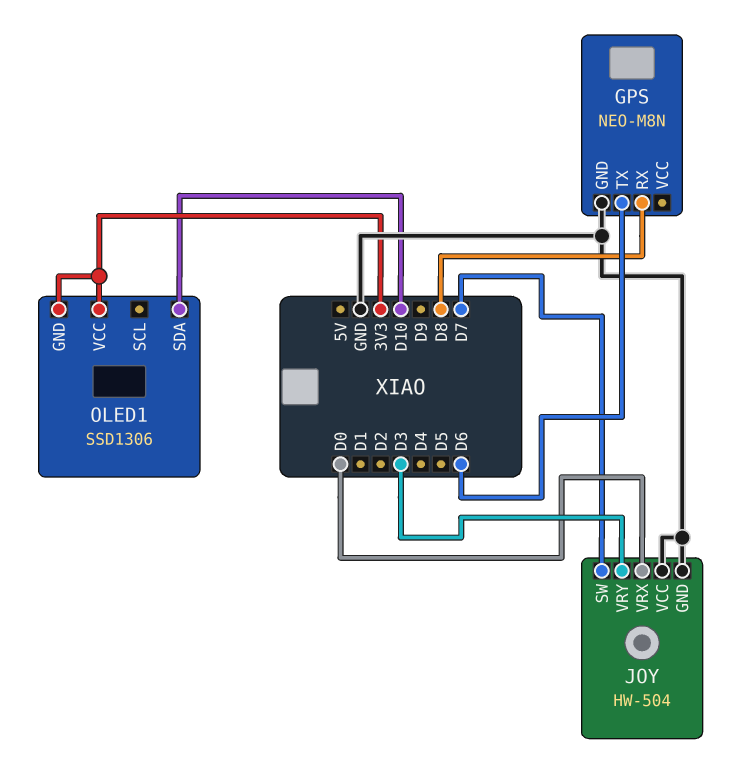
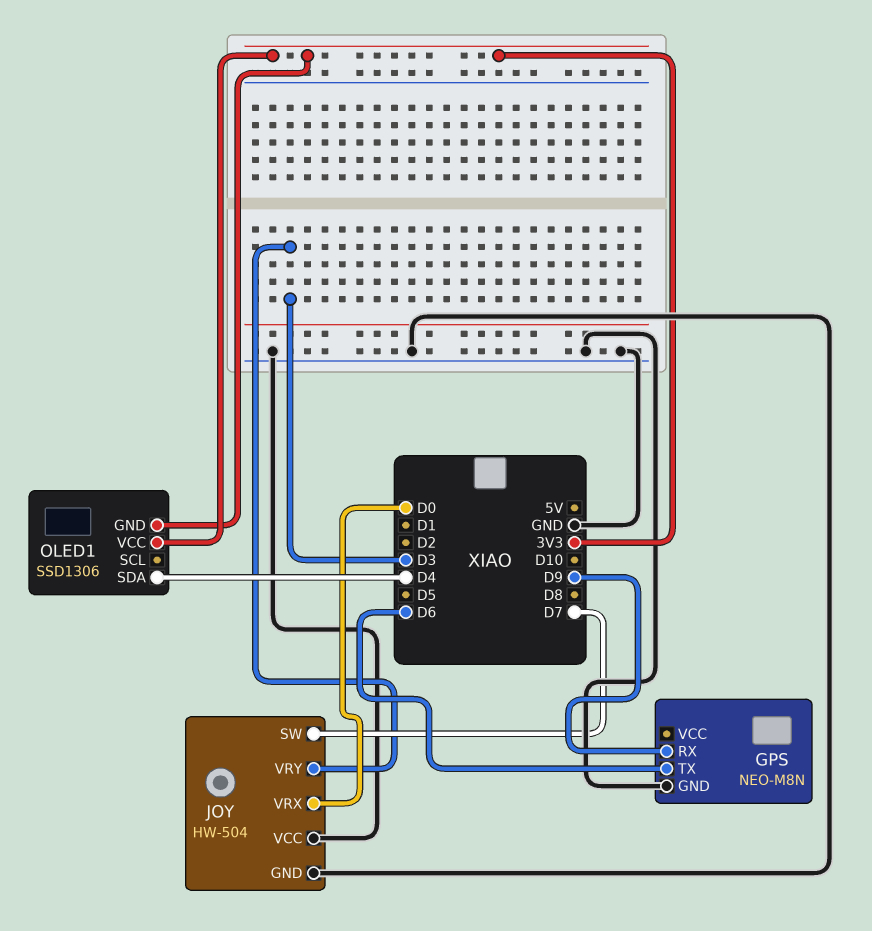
GPS pin RX: D8 -> D9
OLED1 pin SDA: D10 -> D4

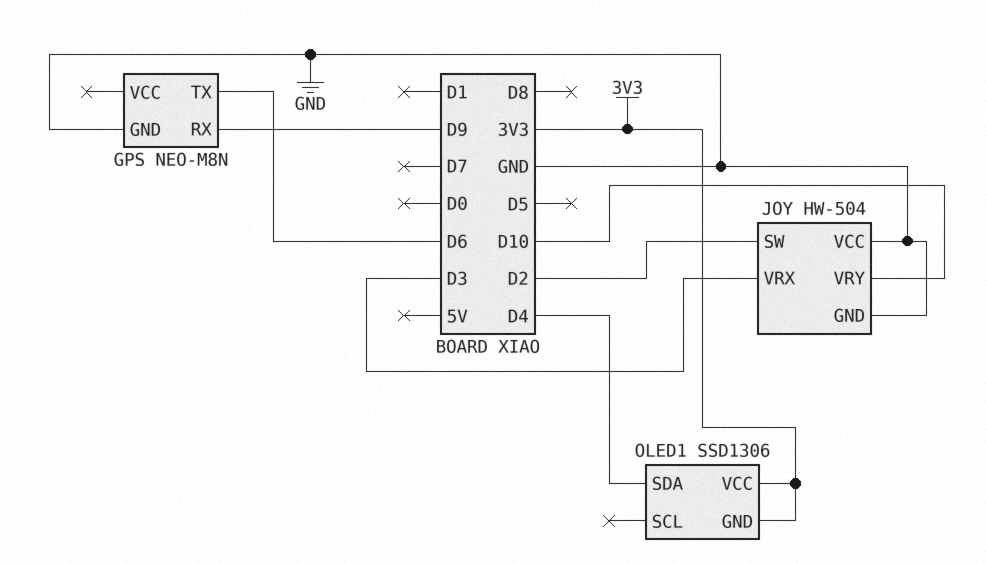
JOY pin SW: D7 -> D2
JOY pin VRX: D0 -> D3
JOY pin VRY: D3 -> D10

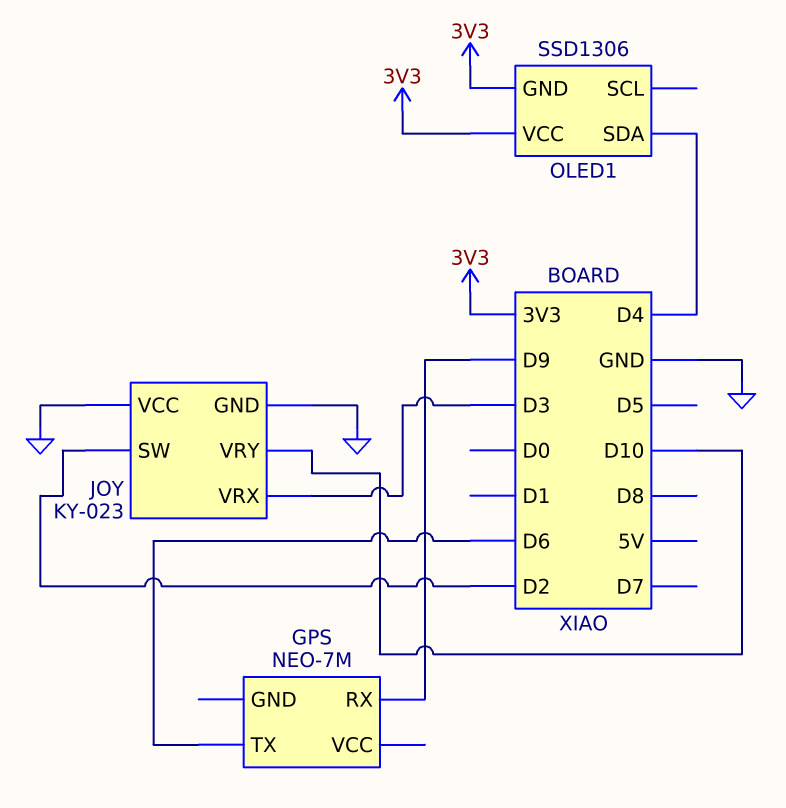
GPS: NEO-M8N -> NEO-7M
GPS pin GND: GND -> none
JOY: HW-504 -> KY-023

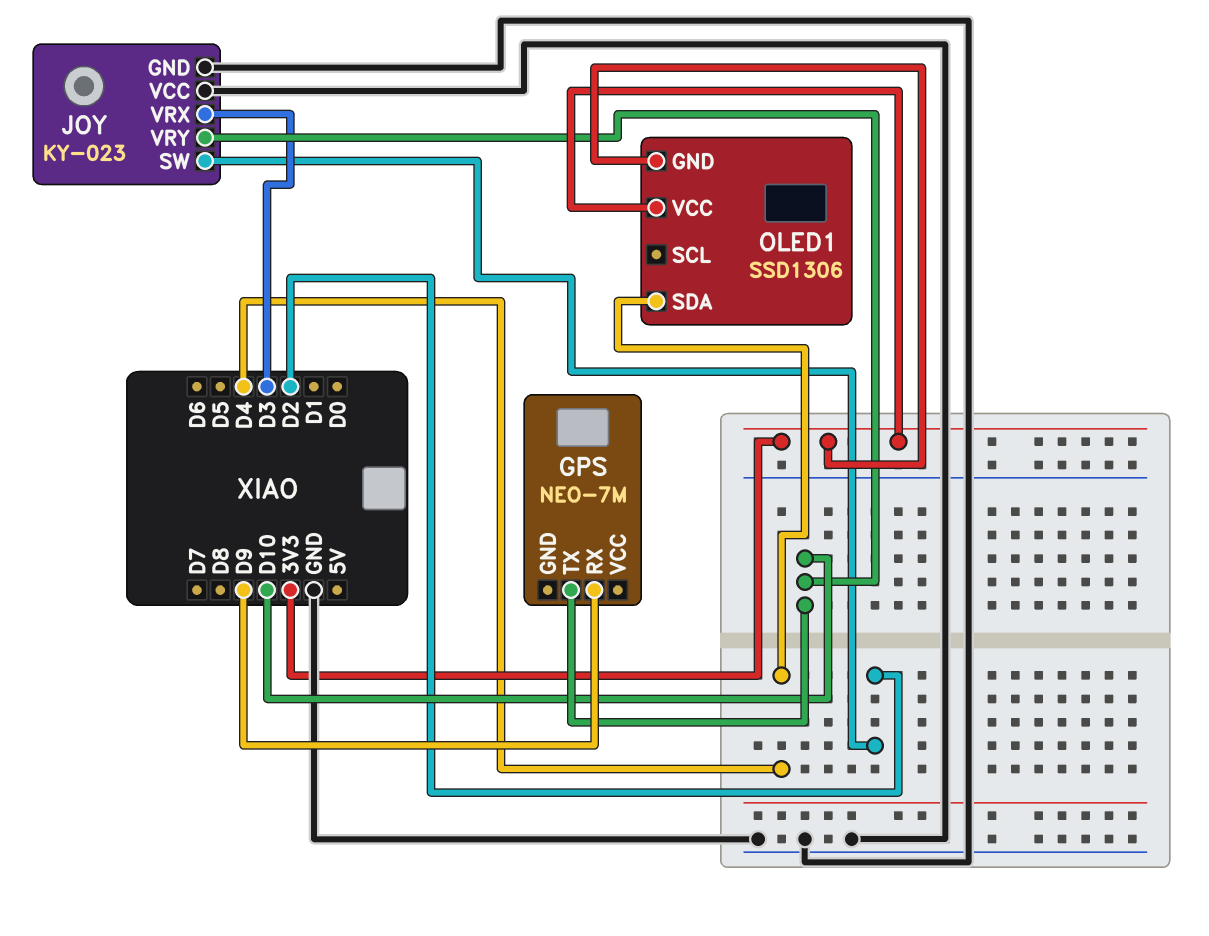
GPS pin TX: D6 -> D10

